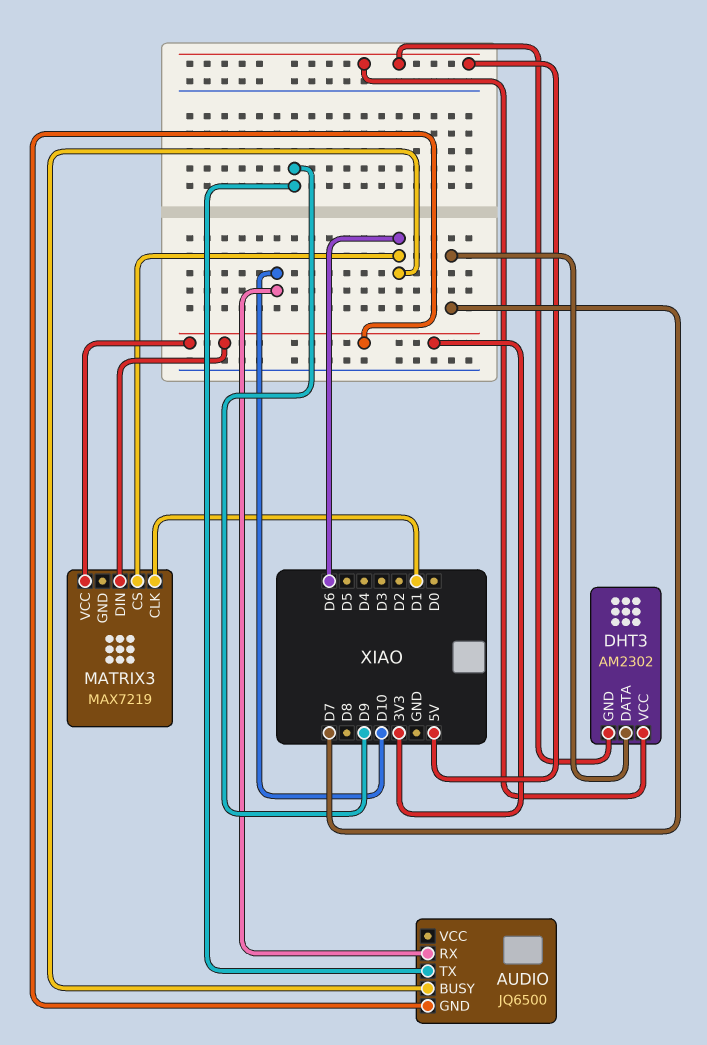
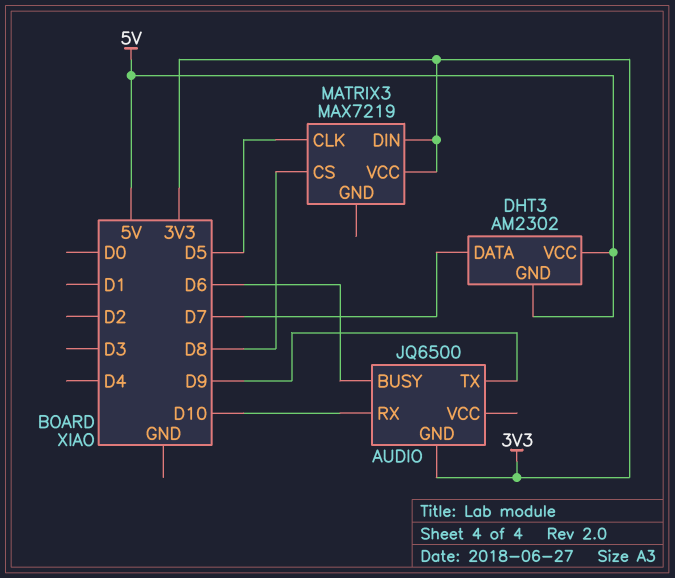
MATRIX3 pin CLK: D1 -> D5
MATRIX3 pin CS: D6 -> D8

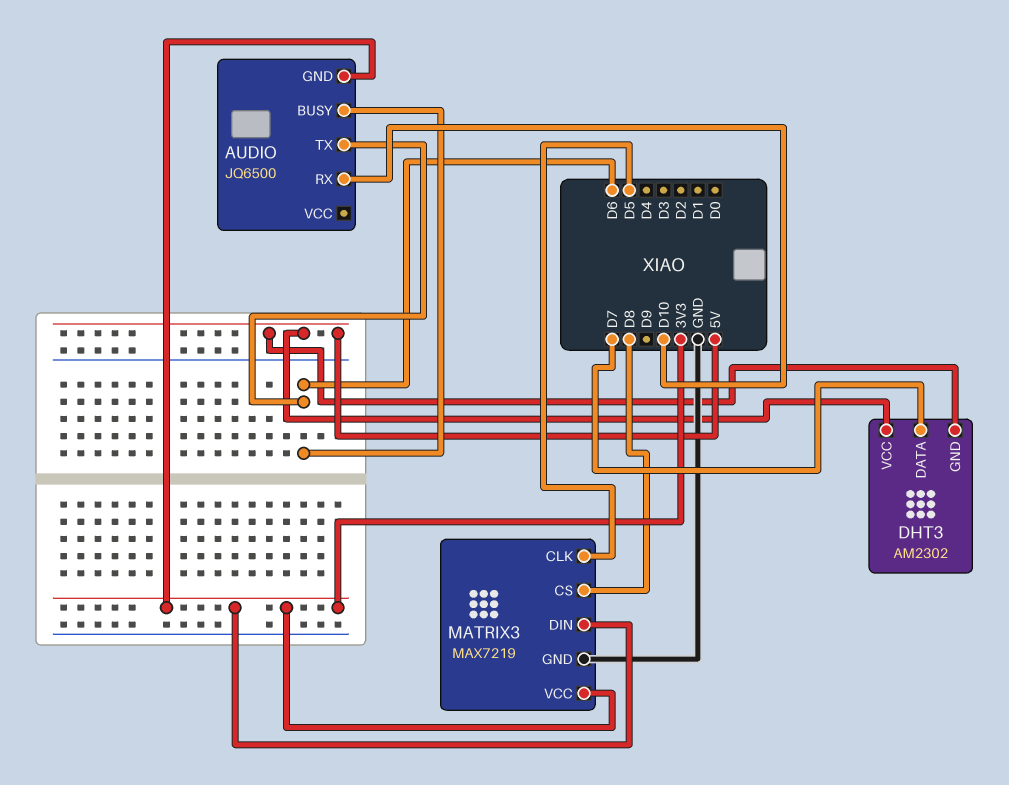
AUDIO pin TX: D9 -> D6
MATRIX3 pin GND: none -> GND

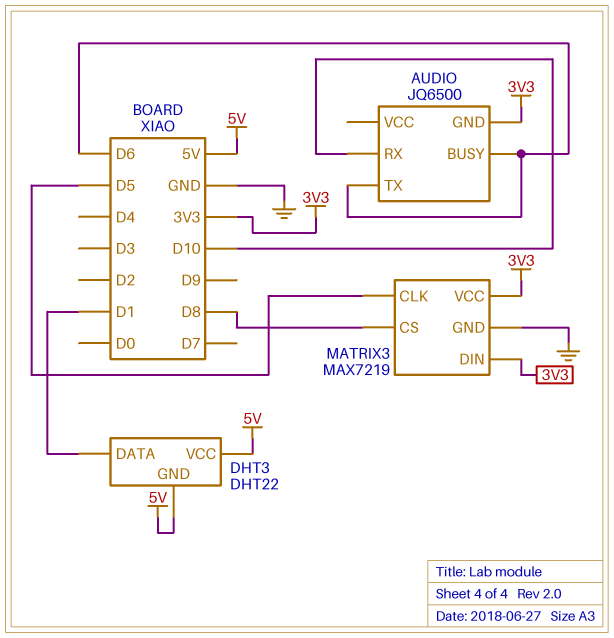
DHT3: AM2302 -> DHT22
DHT3 pin DATA: D7 -> D1

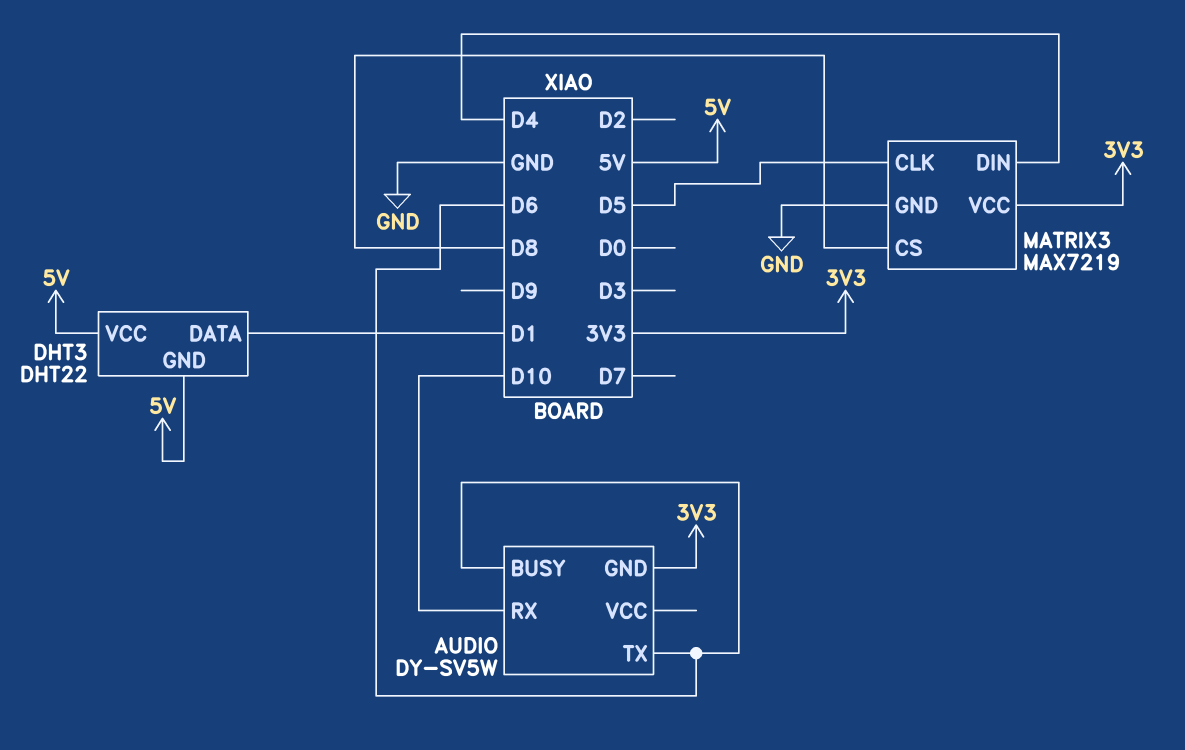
AUDIO: JQ6500 -> DY-SV5W
MATRIX3 pin DIN: 3V3 -> D4

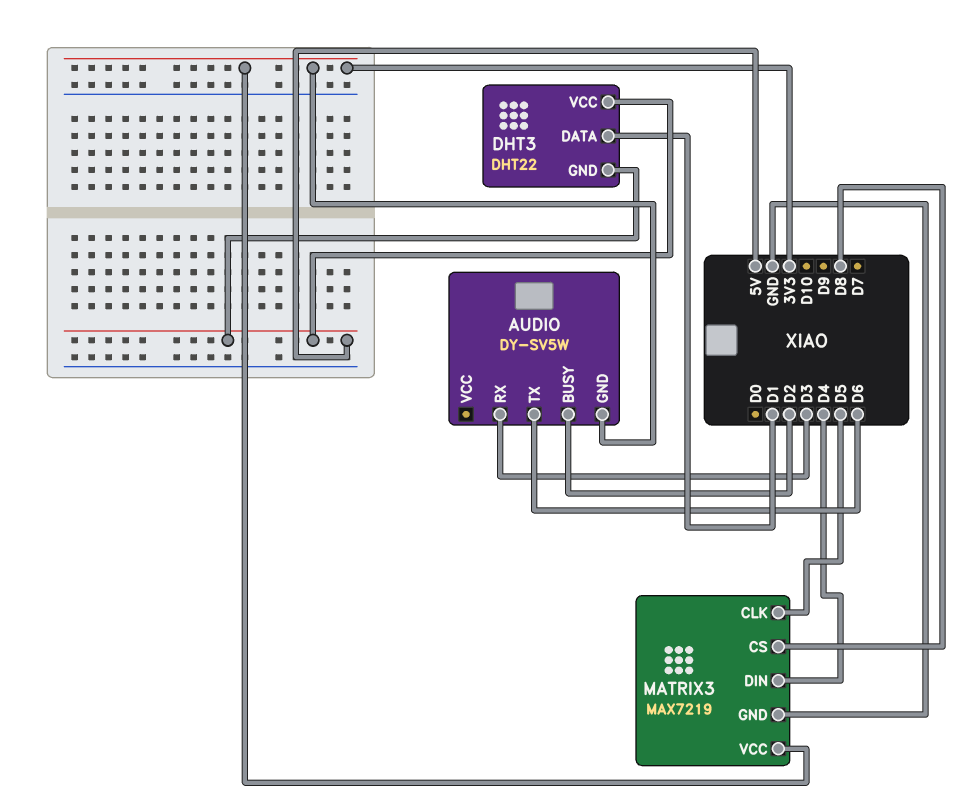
AUDIO pin BUSY: D6 -> D2
AUDIO pin RX: D10 -> D3

